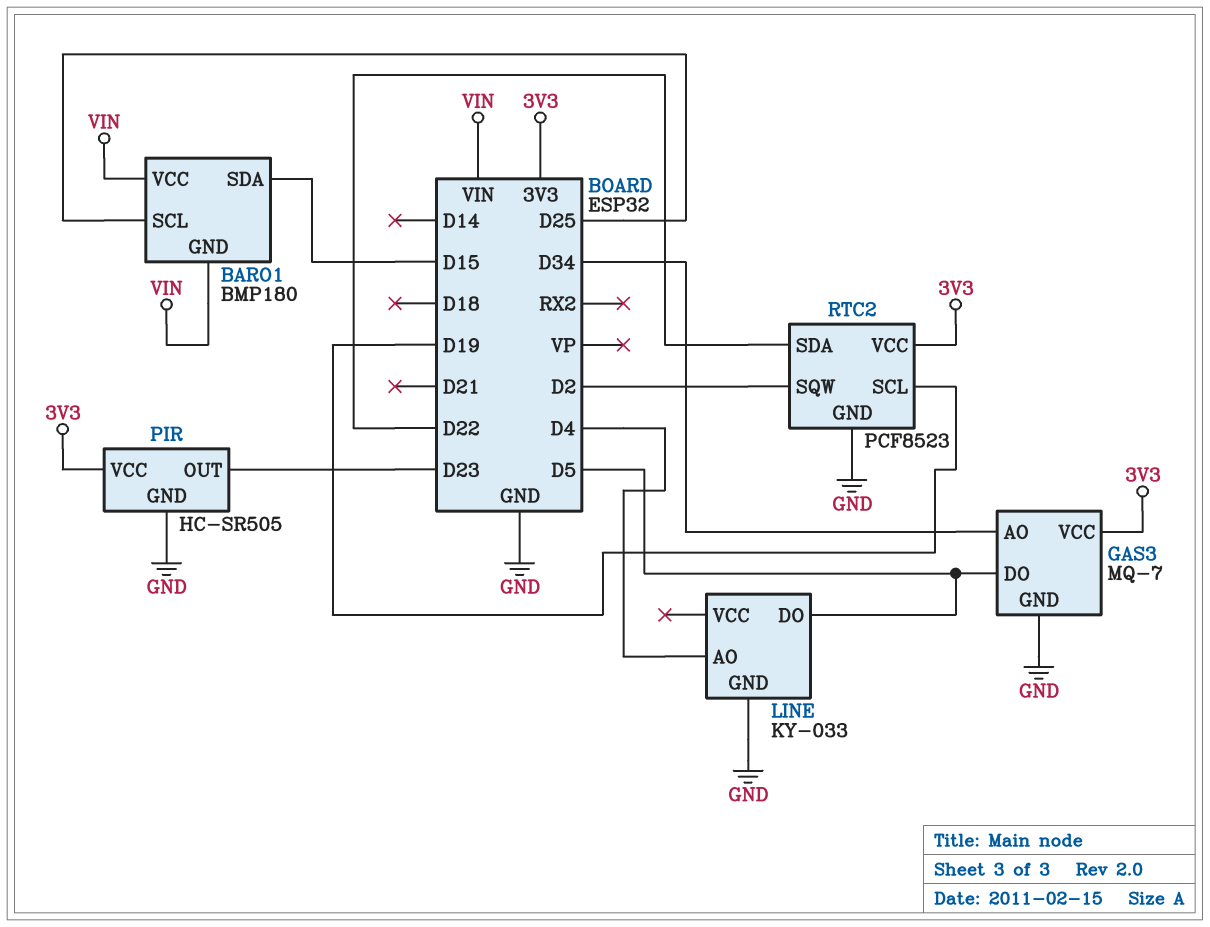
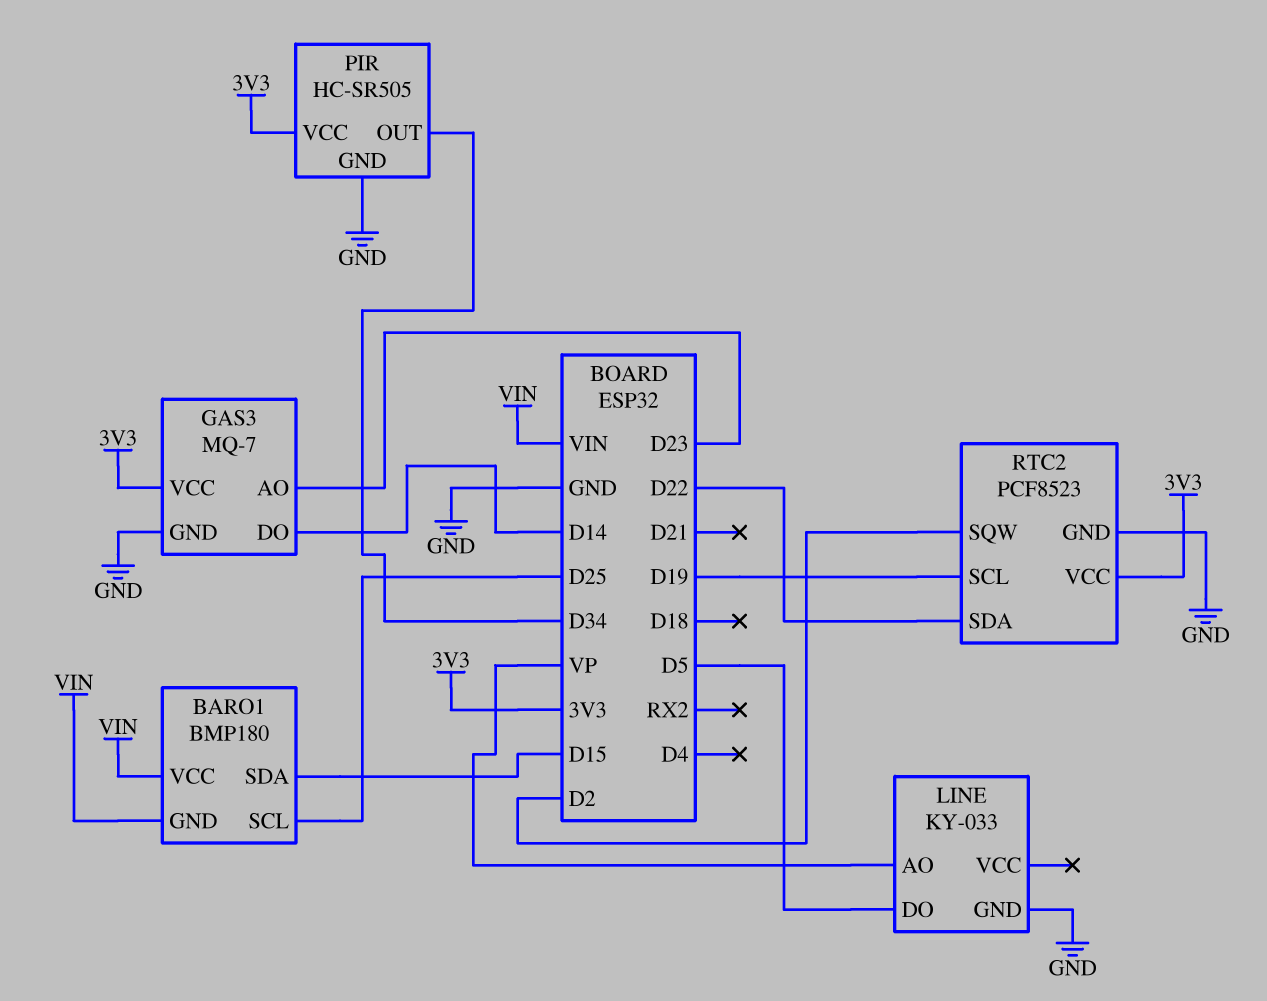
GAS3 pin AO: D34 -> D23
GAS3 pin DO: D5 -> D14
LINE pin AO: D4 -> VP
PIR pin OUT: D23 -> D34

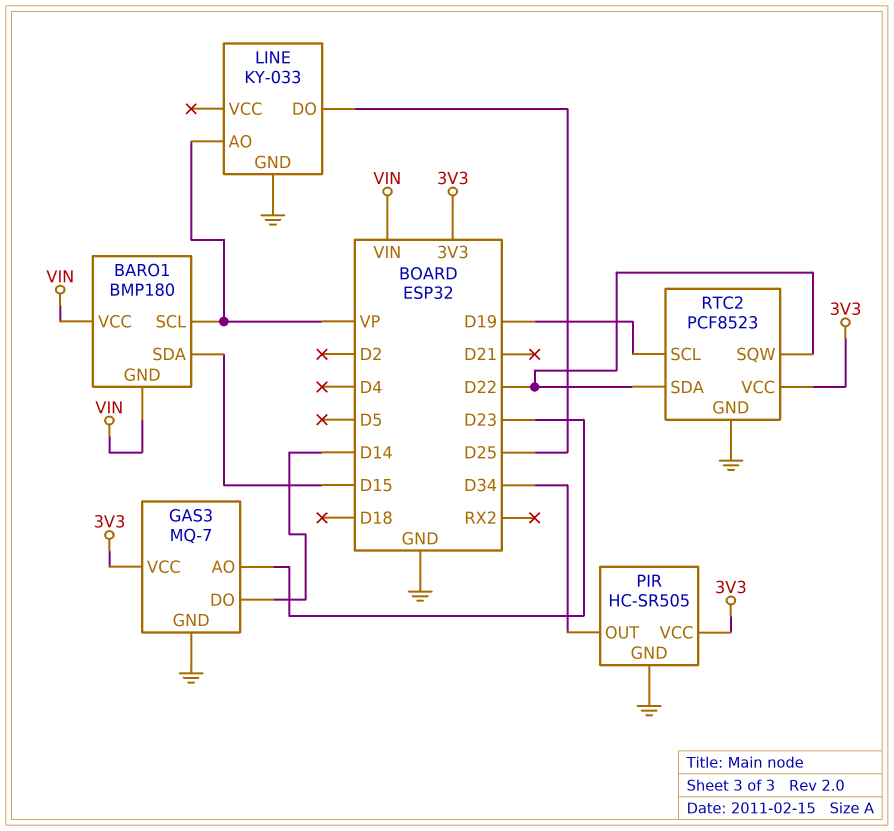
BARO1 pin SCL: D25 -> VP
LINE pin DO: D5 -> D25
RTC2 pin SQW: D2 -> D22

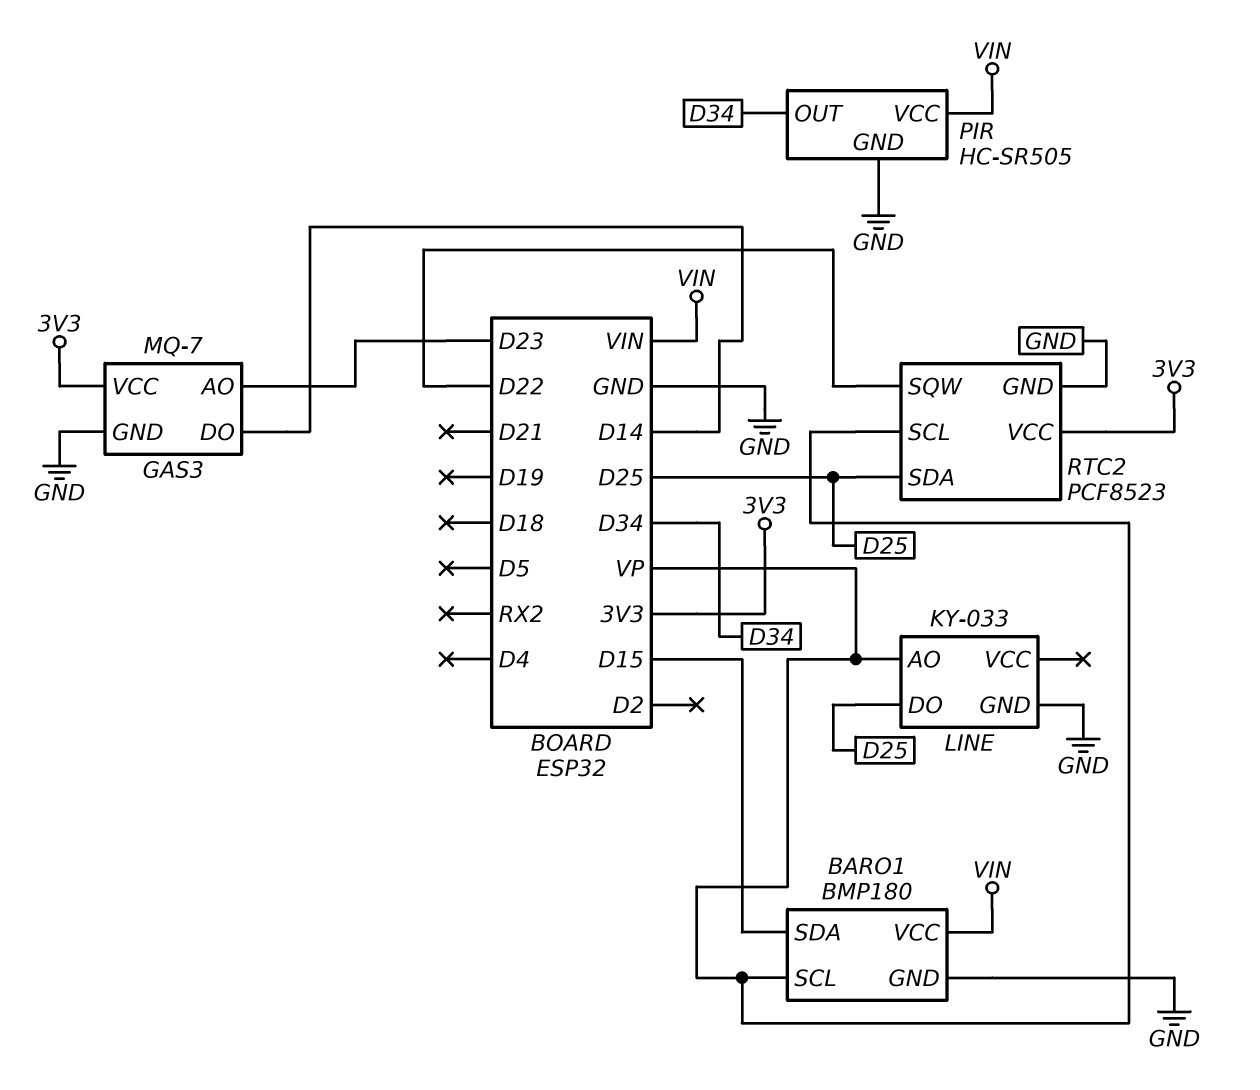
BARO1 pin GND: VIN -> GND
PIR pin VCC: 3V3 -> VIN
RTC2 pin SCL: D19 -> VP
RTC2 pin SDA: D22 -> D25

